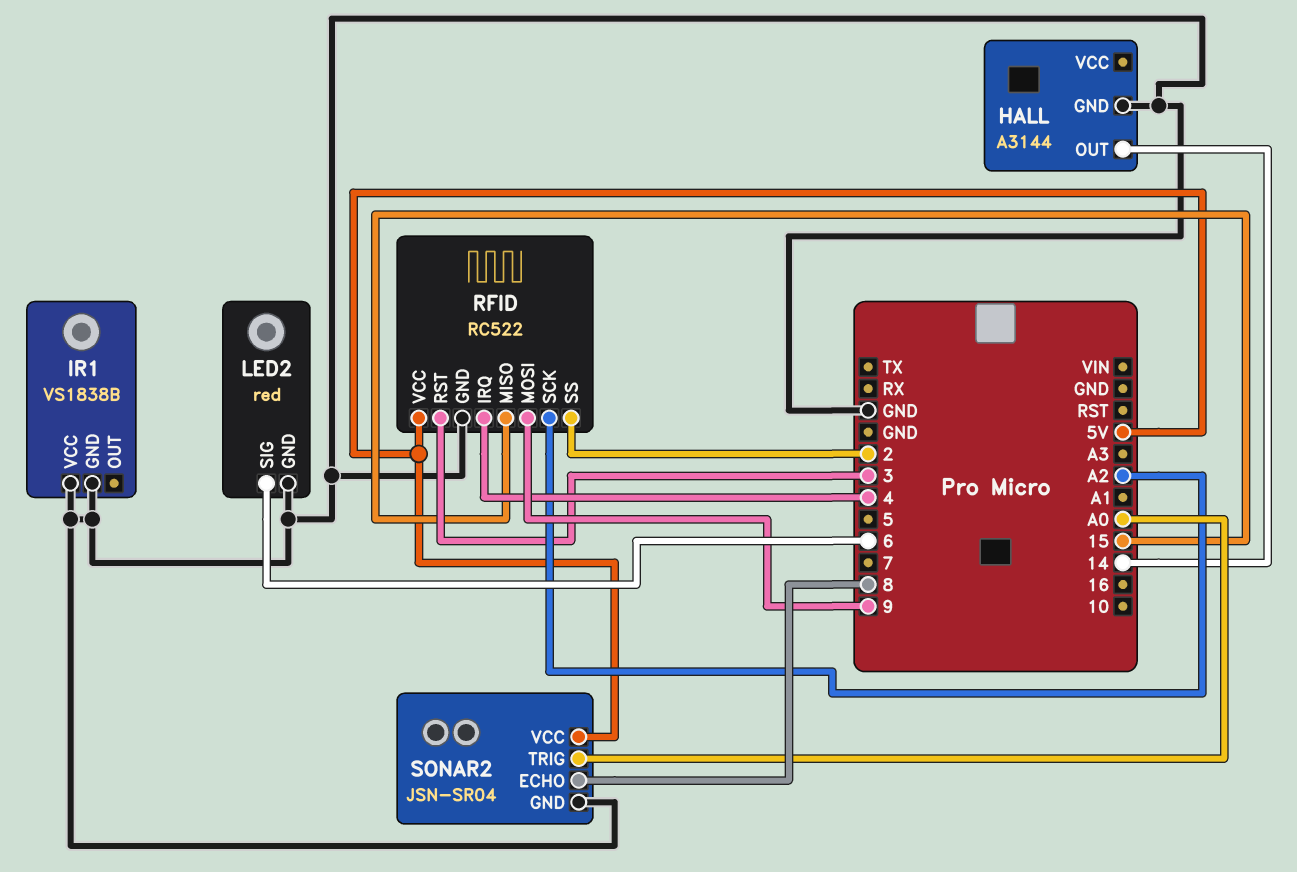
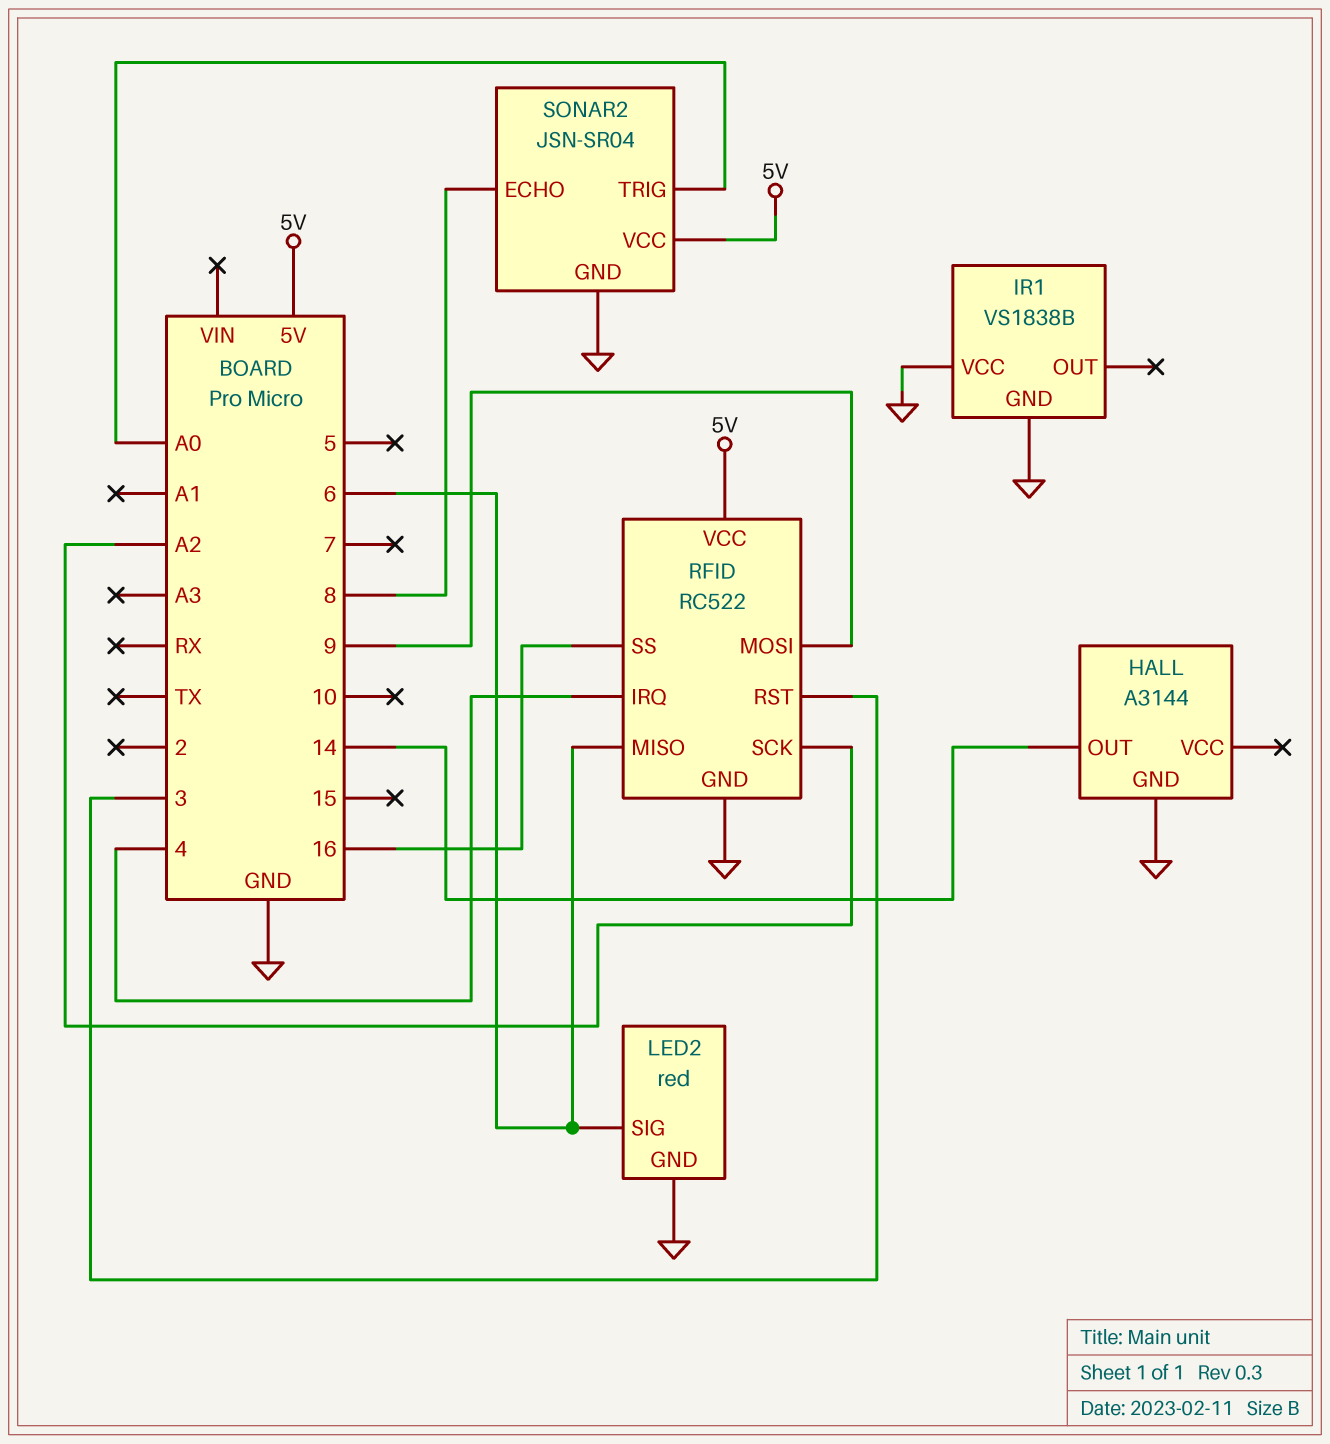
RFID pin MISO: 15 -> 6
RFID pin SS: 2 -> 16

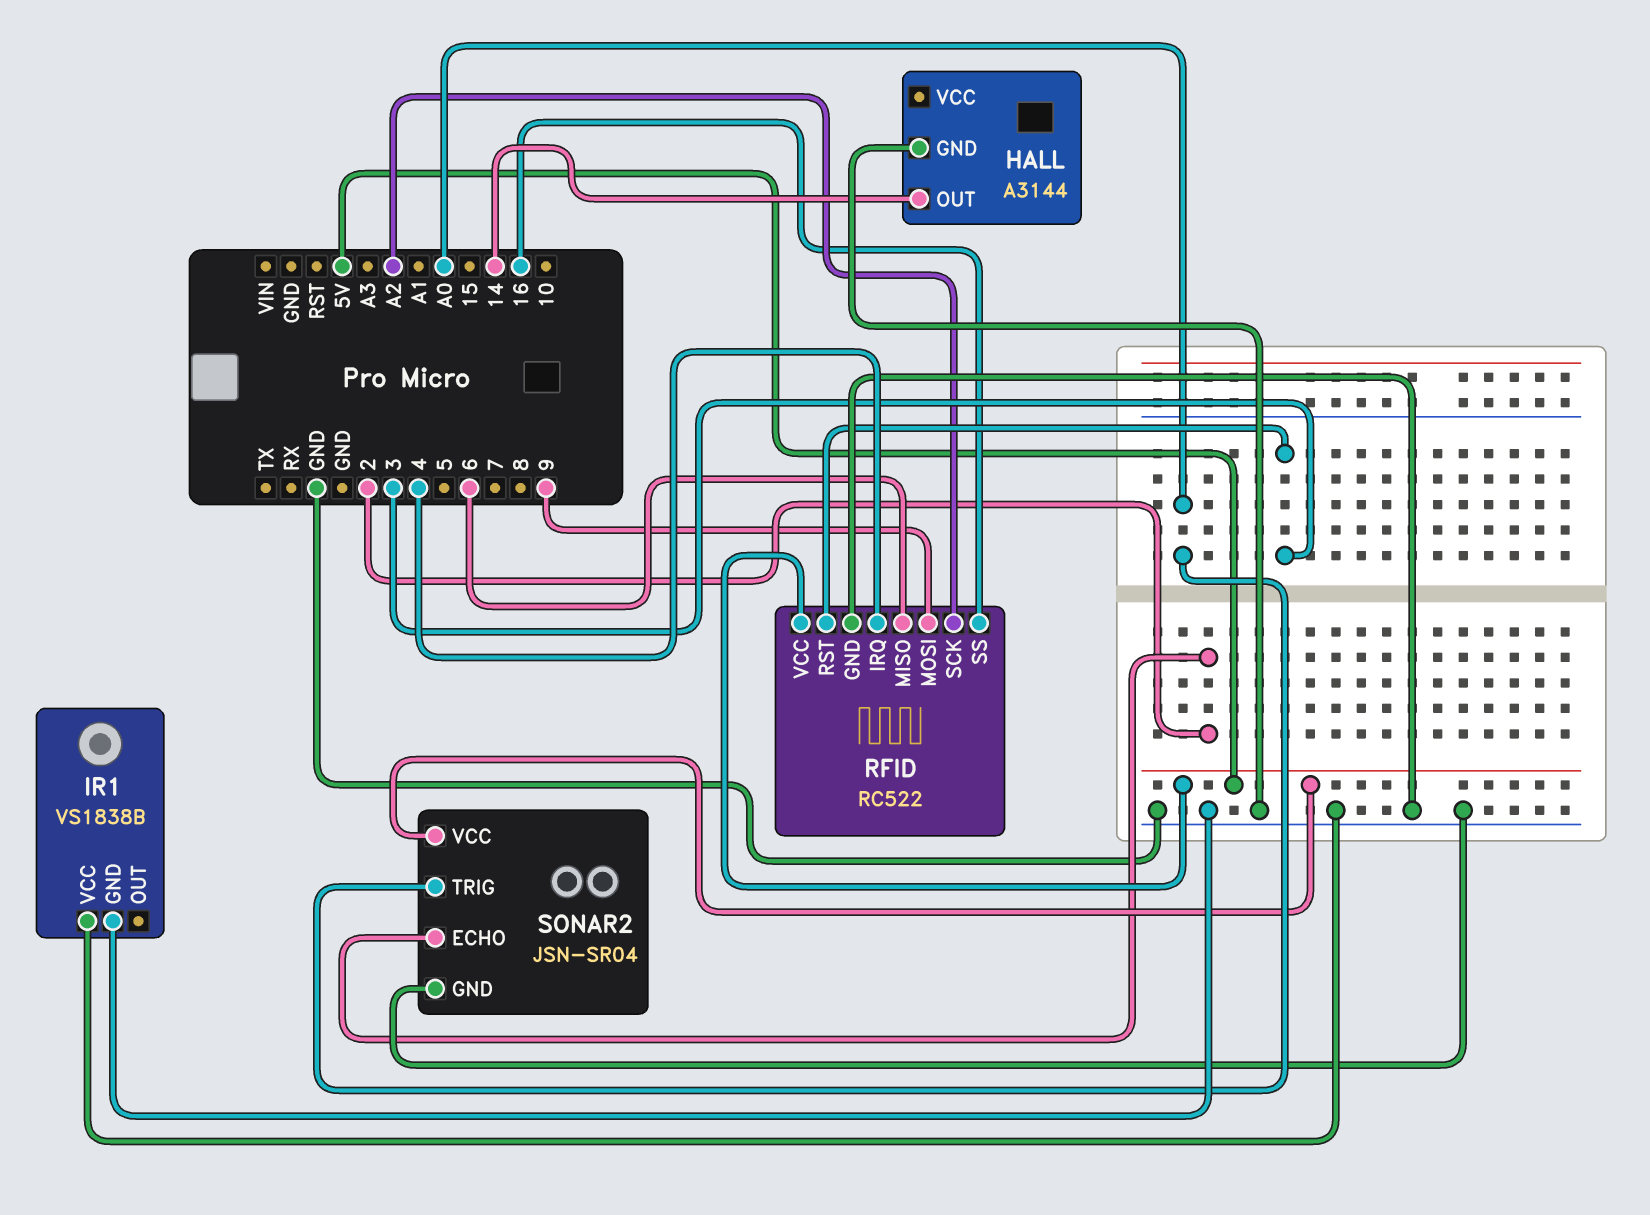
LED2: red -> none
LED2 pin GND: GND -> none
LED2 pin SIG: 6 -> none
SONAR2 pin ECHO: 8 -> 2

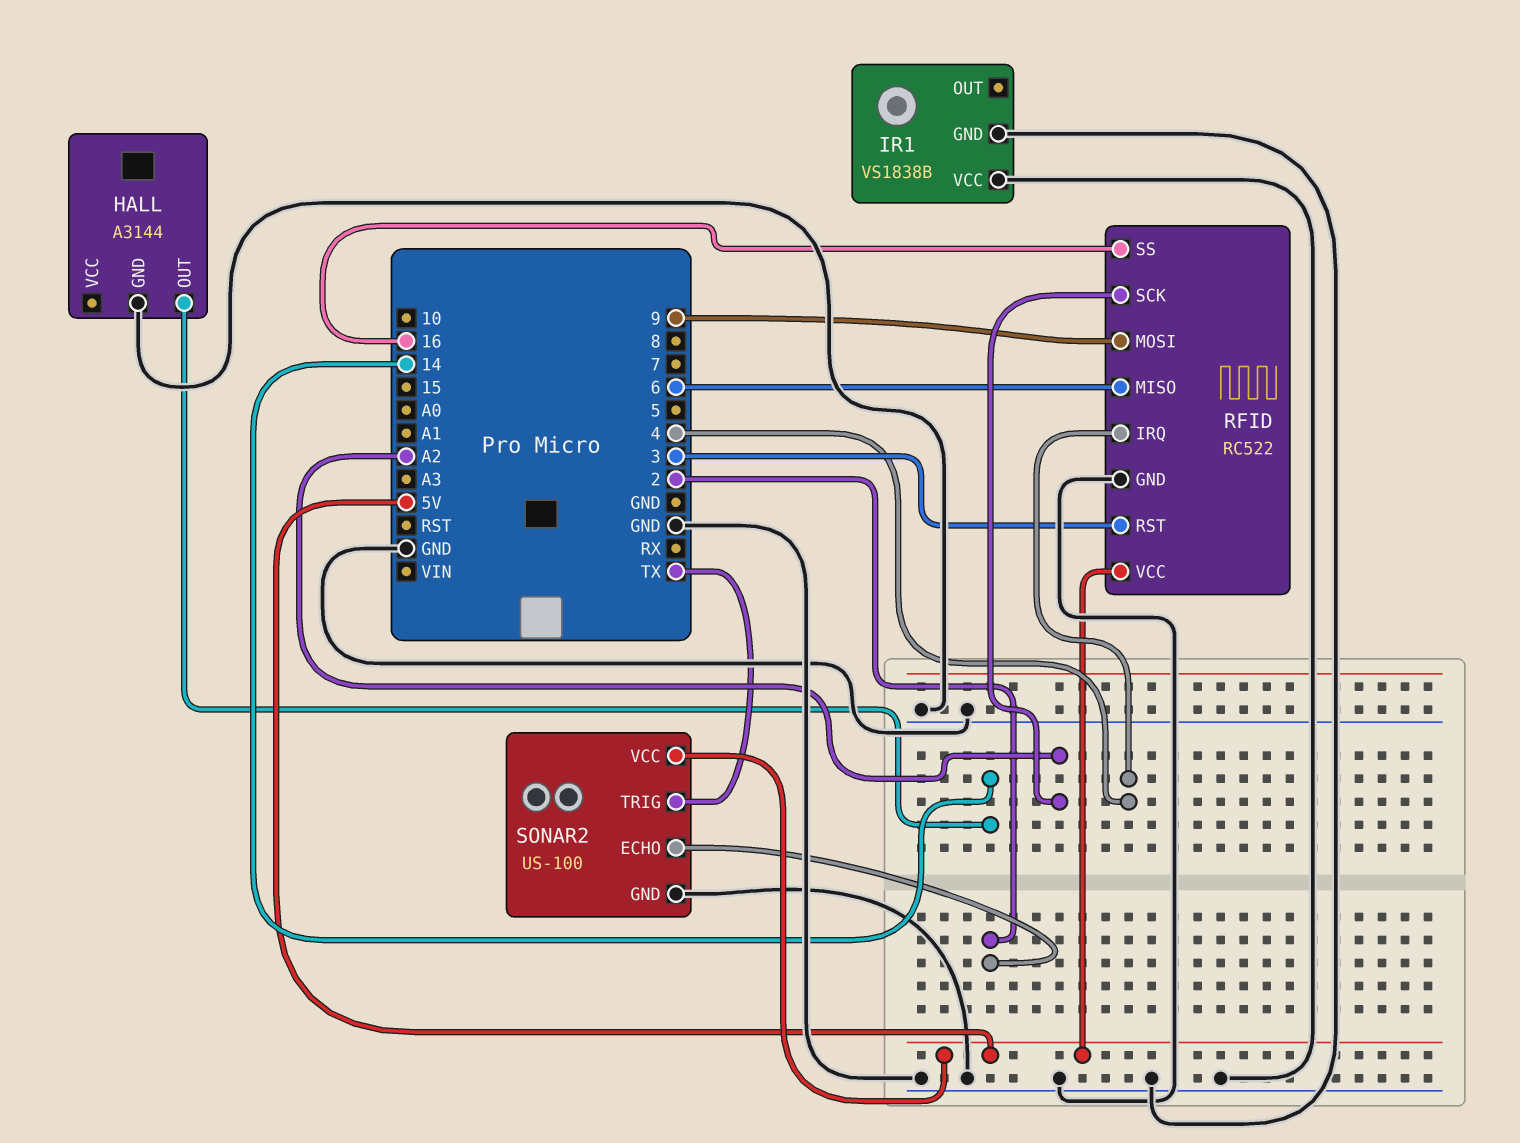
SONAR2: JSN-SR04 -> US-100
SONAR2 pin TRIG: A0 -> TX

